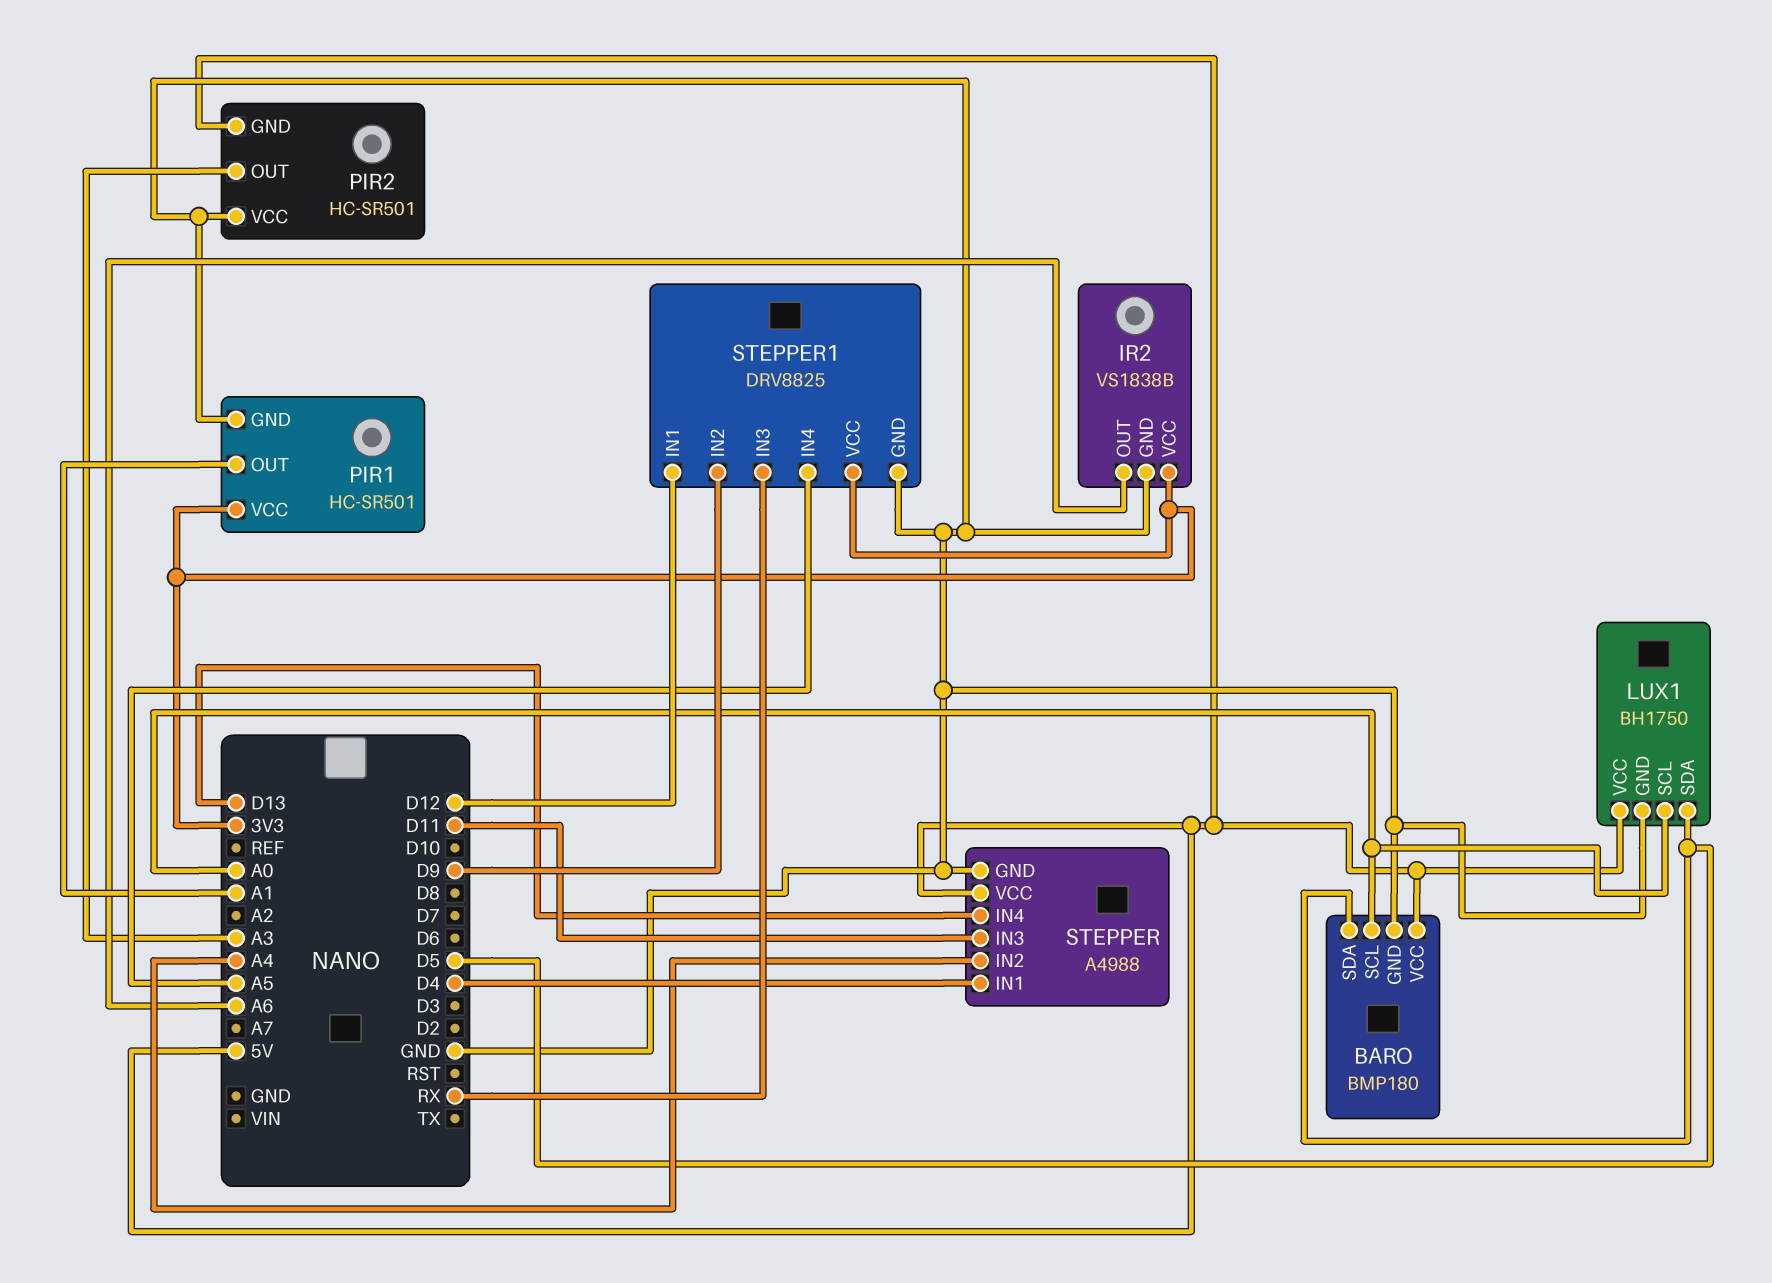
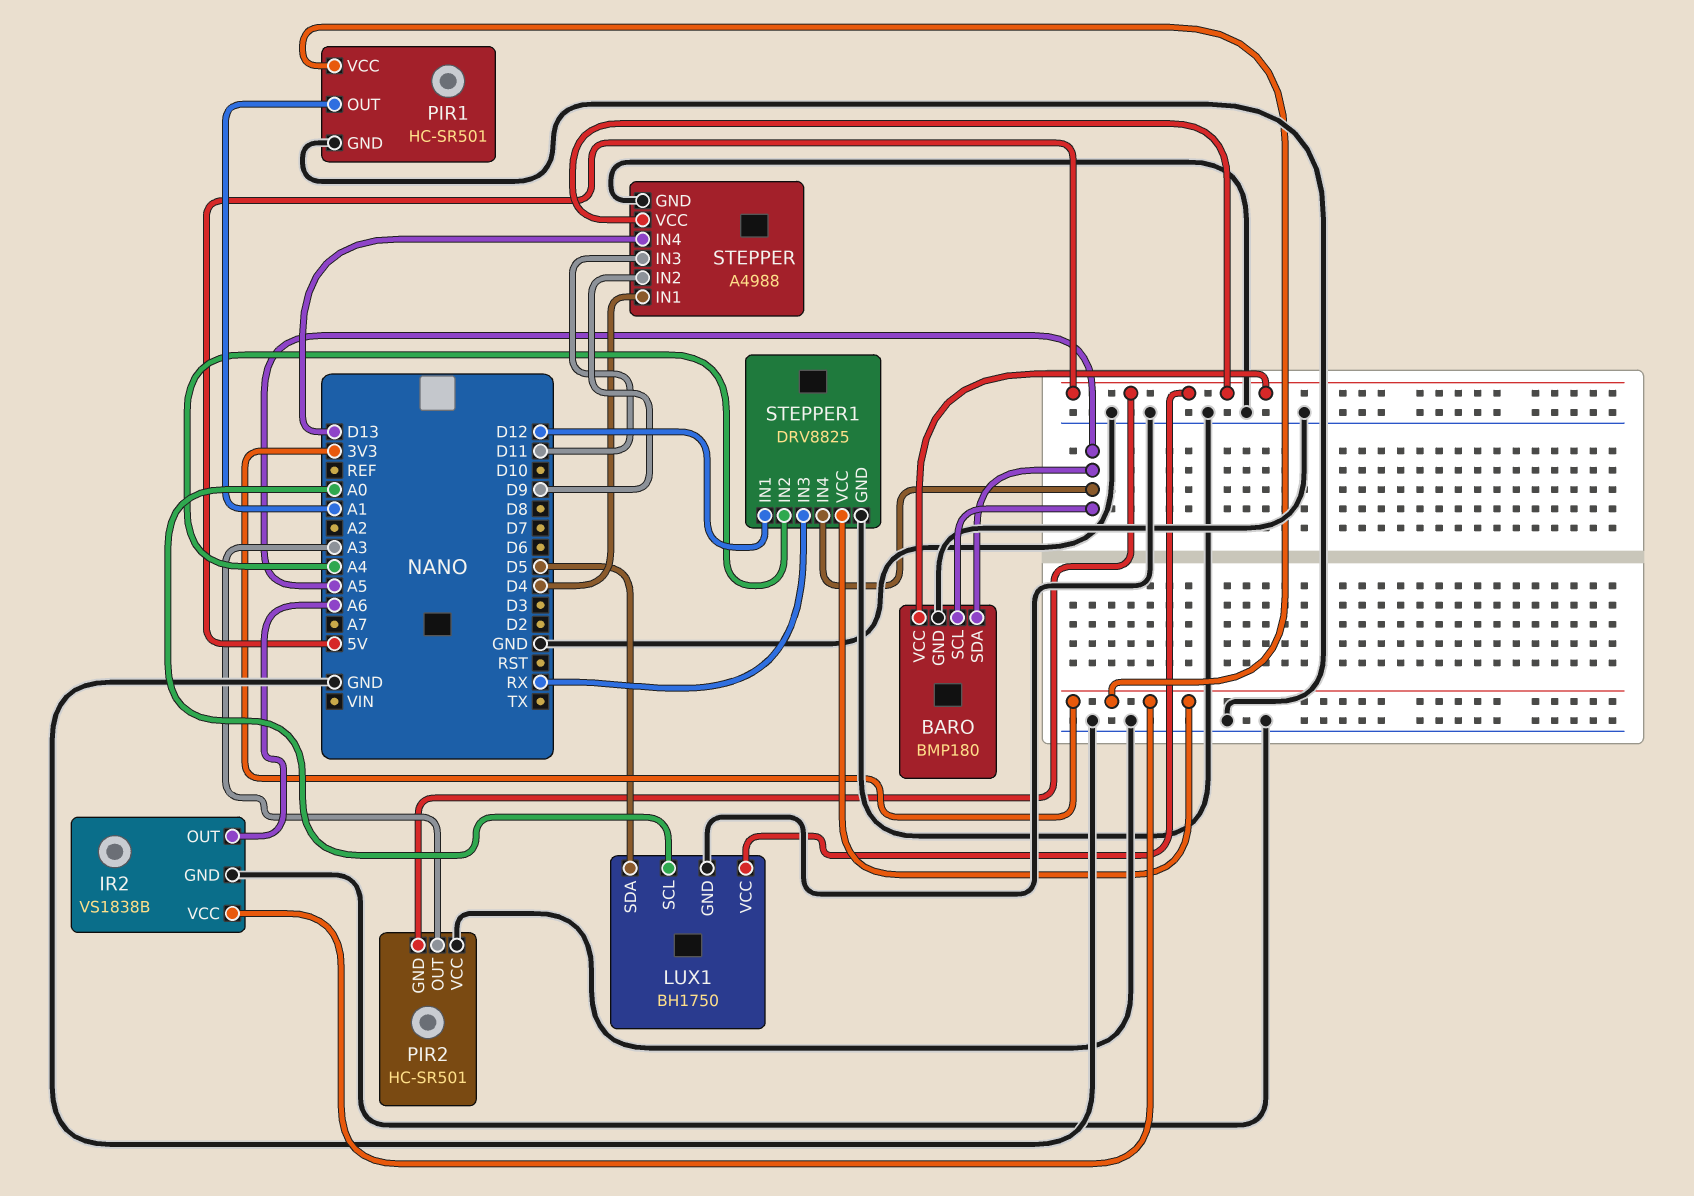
BARO pin SCL: A0 -> A5
BARO pin SDA: D5 -> A5
STEPPER pin IN2: A4 -> D9
STEPPER1 pin IN2: D9 -> A4

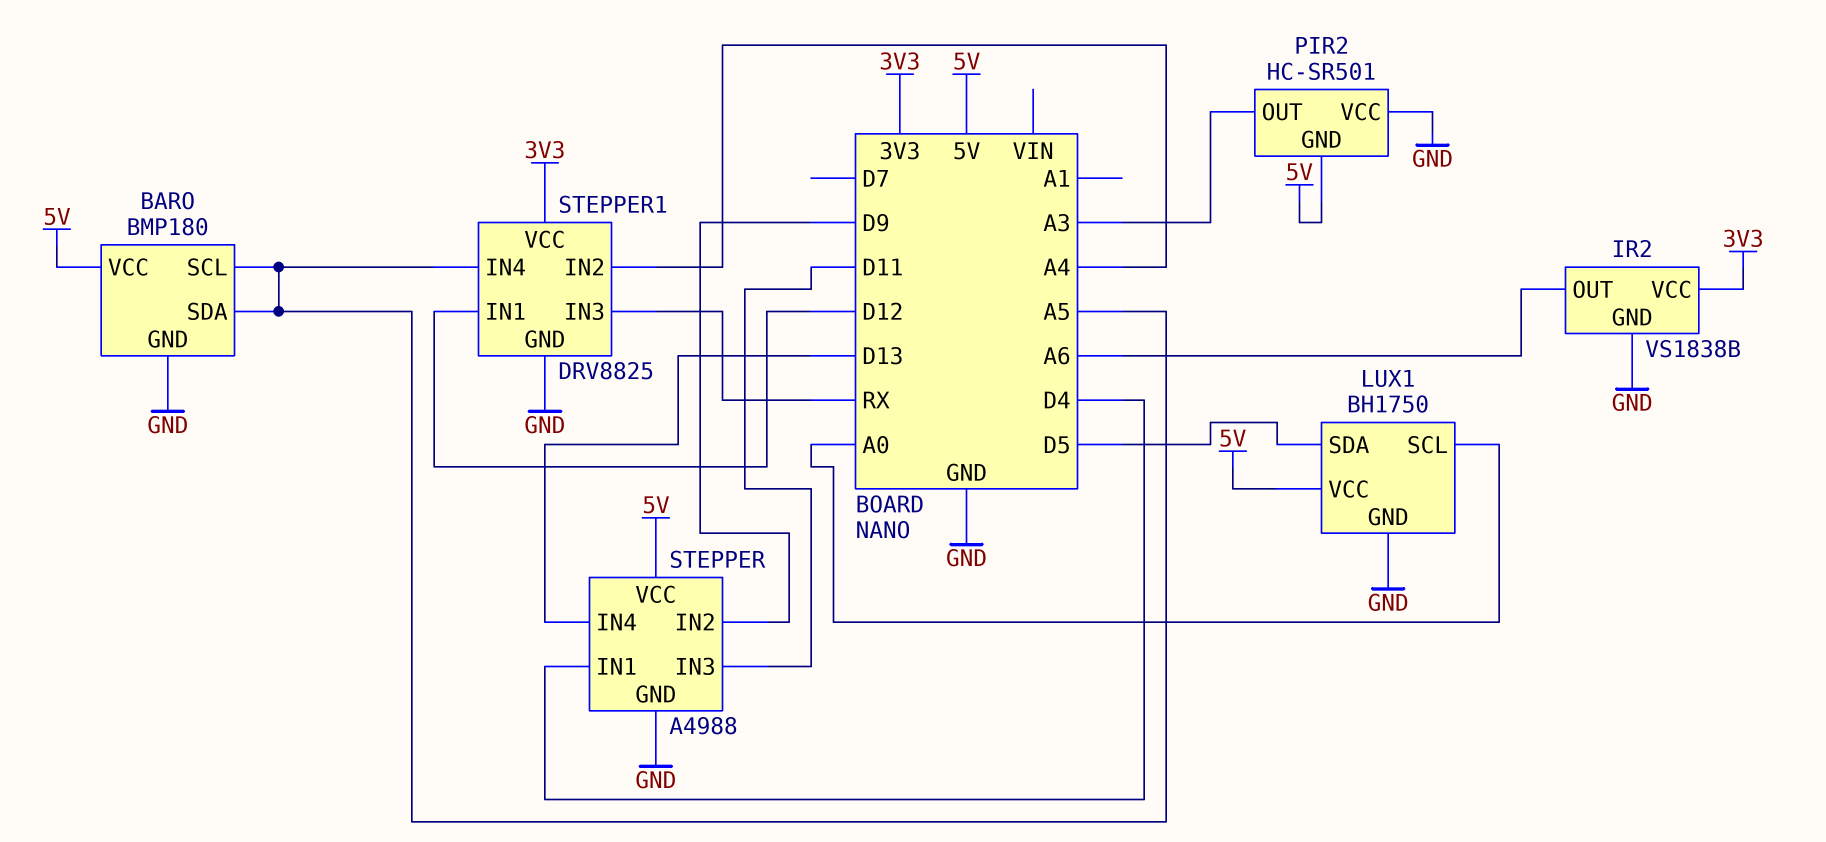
PIR1: HC-SR501 -> none
PIR1 pin GND: GND -> none
PIR1 pin OUT: A1 -> none
PIR1 pin VCC: 3V3 -> none

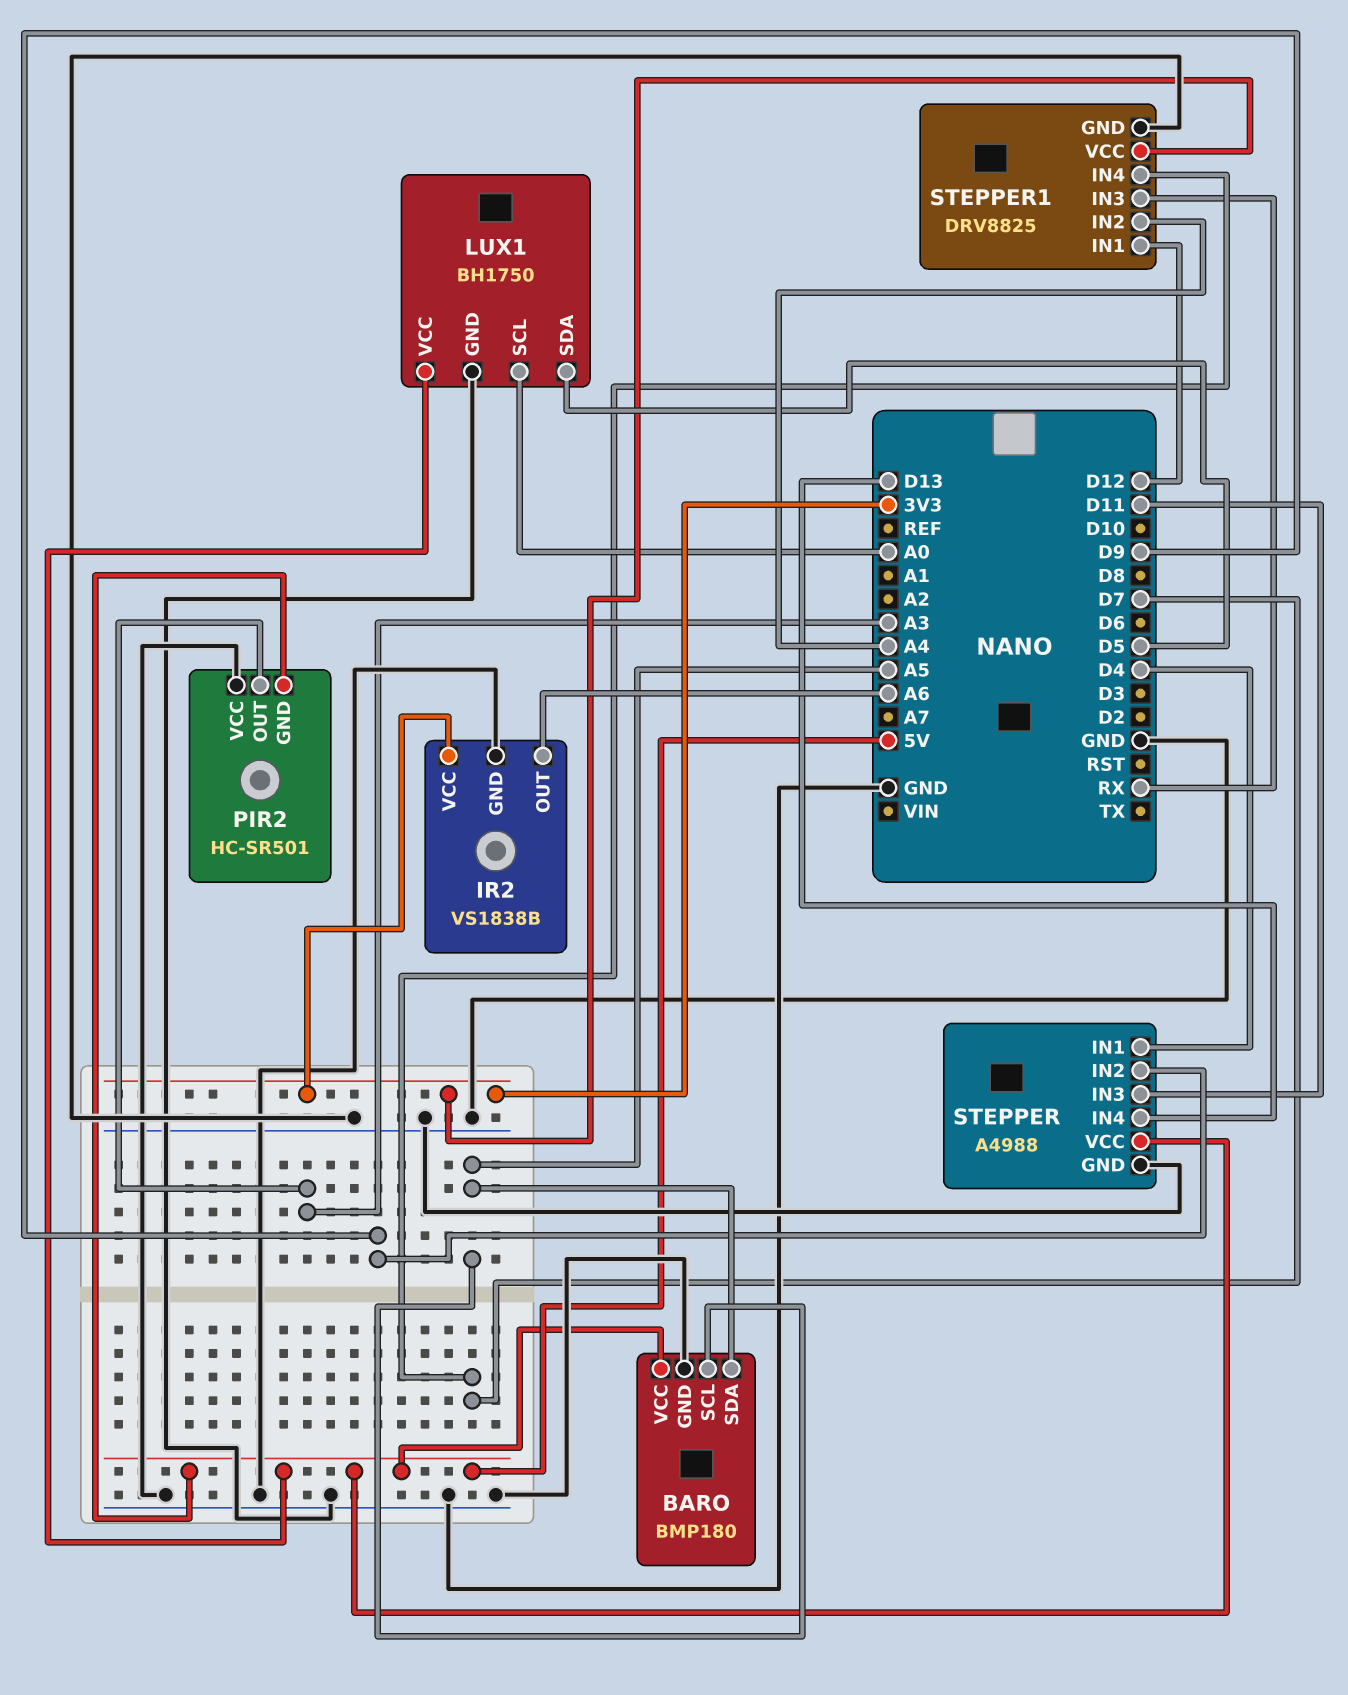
STEPPER1 pin IN4: A5 -> D7

